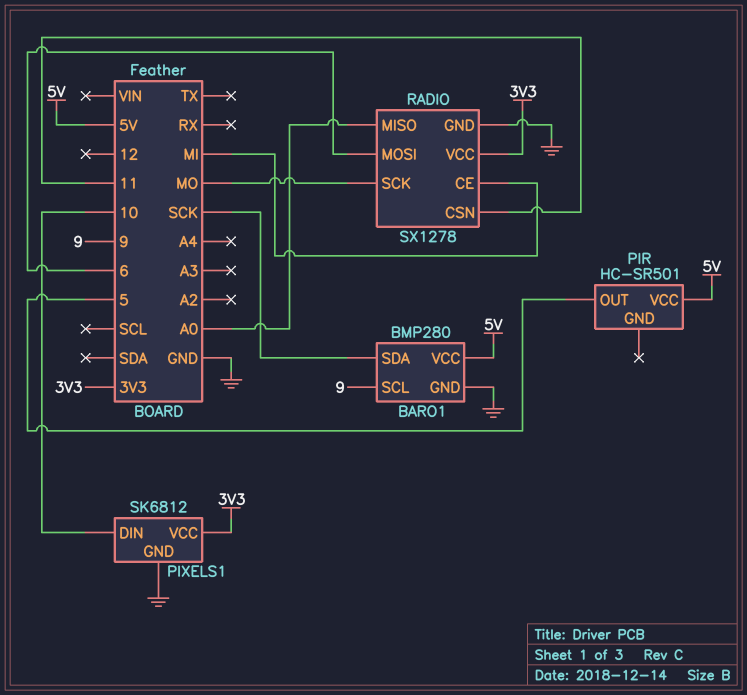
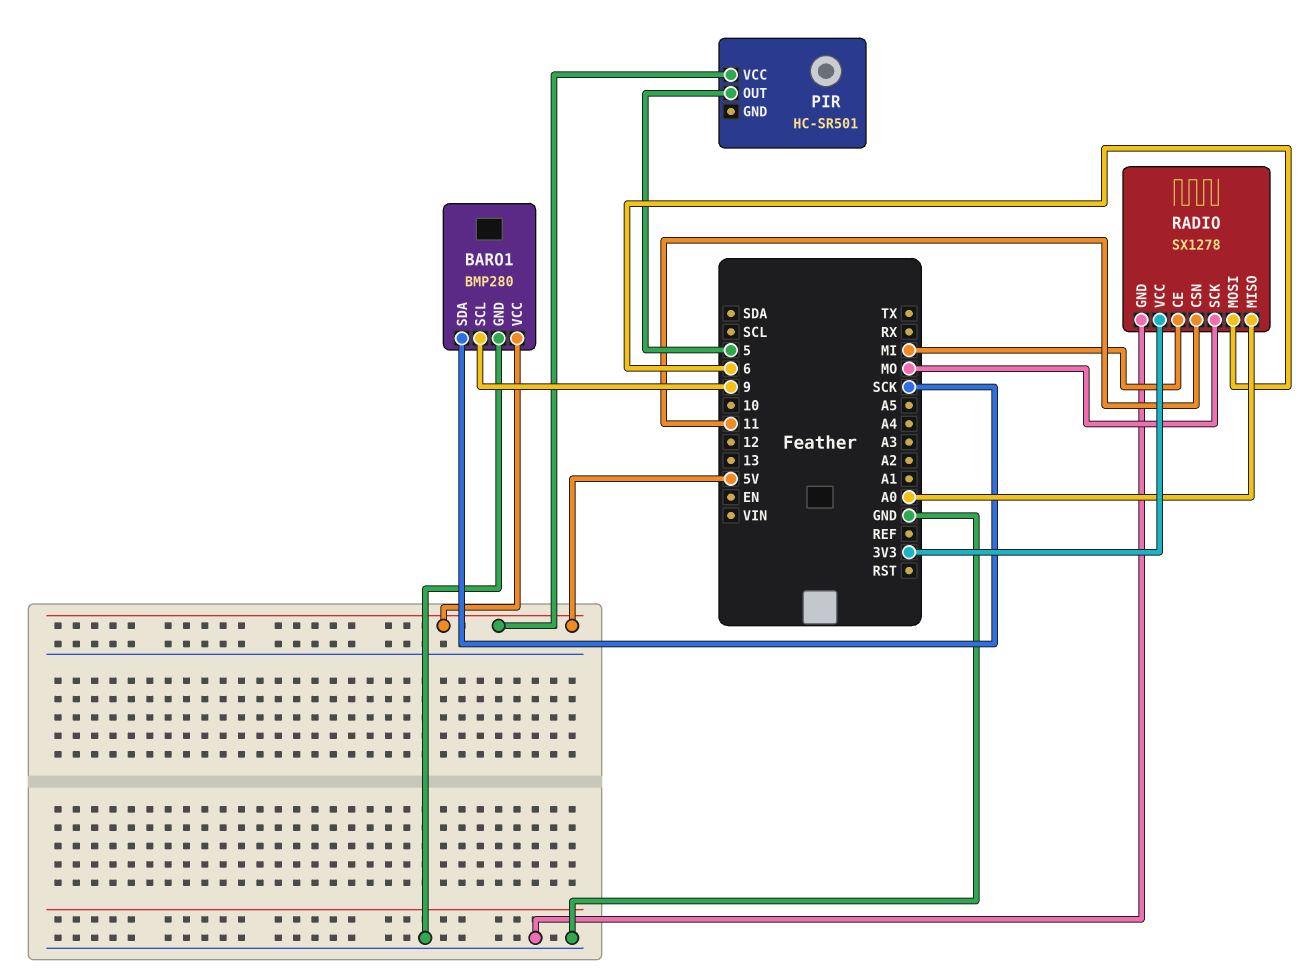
PIXELS1: SK6812 -> none
PIXELS1 pin DIN: 10 -> none
PIXELS1 pin GND: GND -> none
PIXELS1 pin VCC: 3V3 -> none

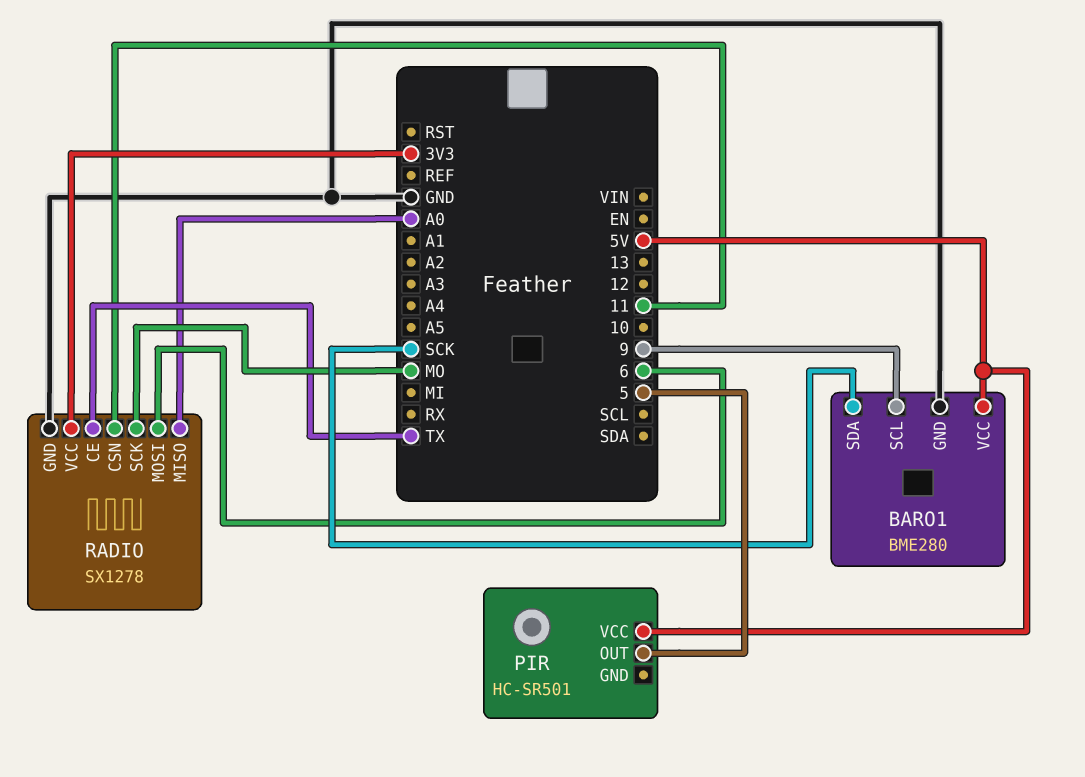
BARO1: BMP280 -> BME280
RADIO pin CE: MI -> TX

